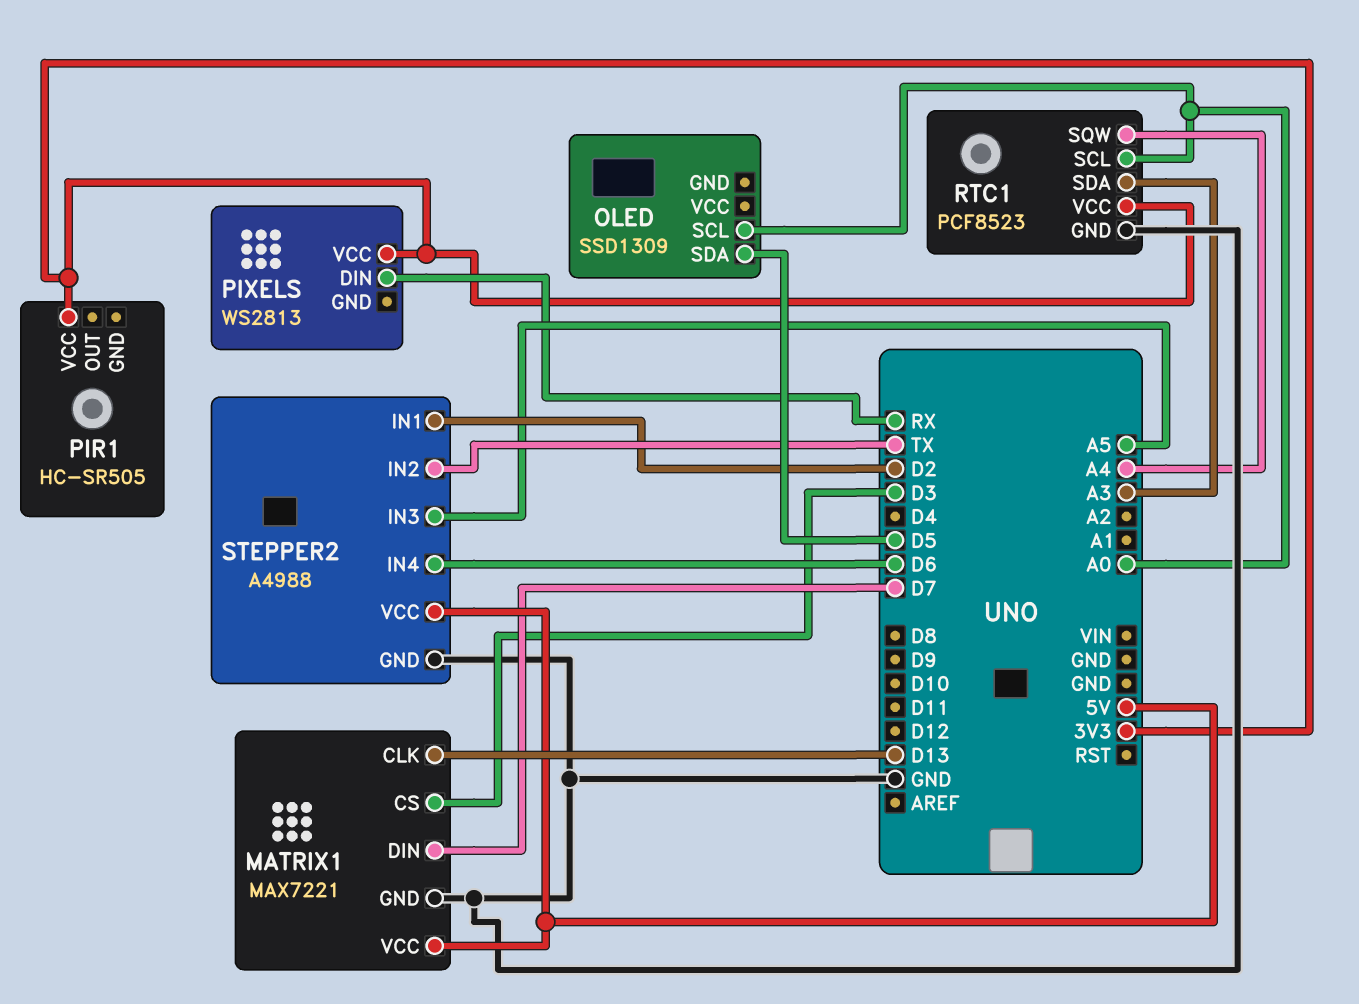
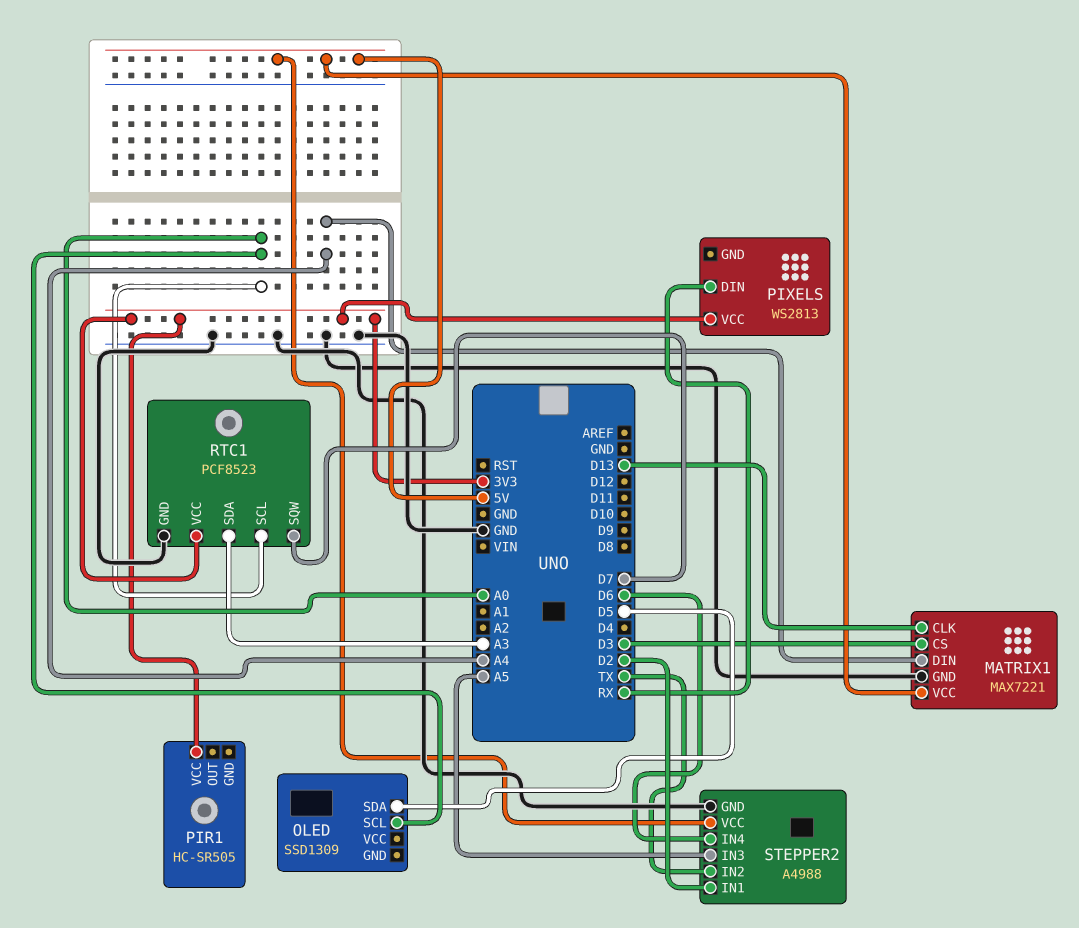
MATRIX1 pin DIN: D7 -> A4
RTC1 pin SQW: A4 -> D7

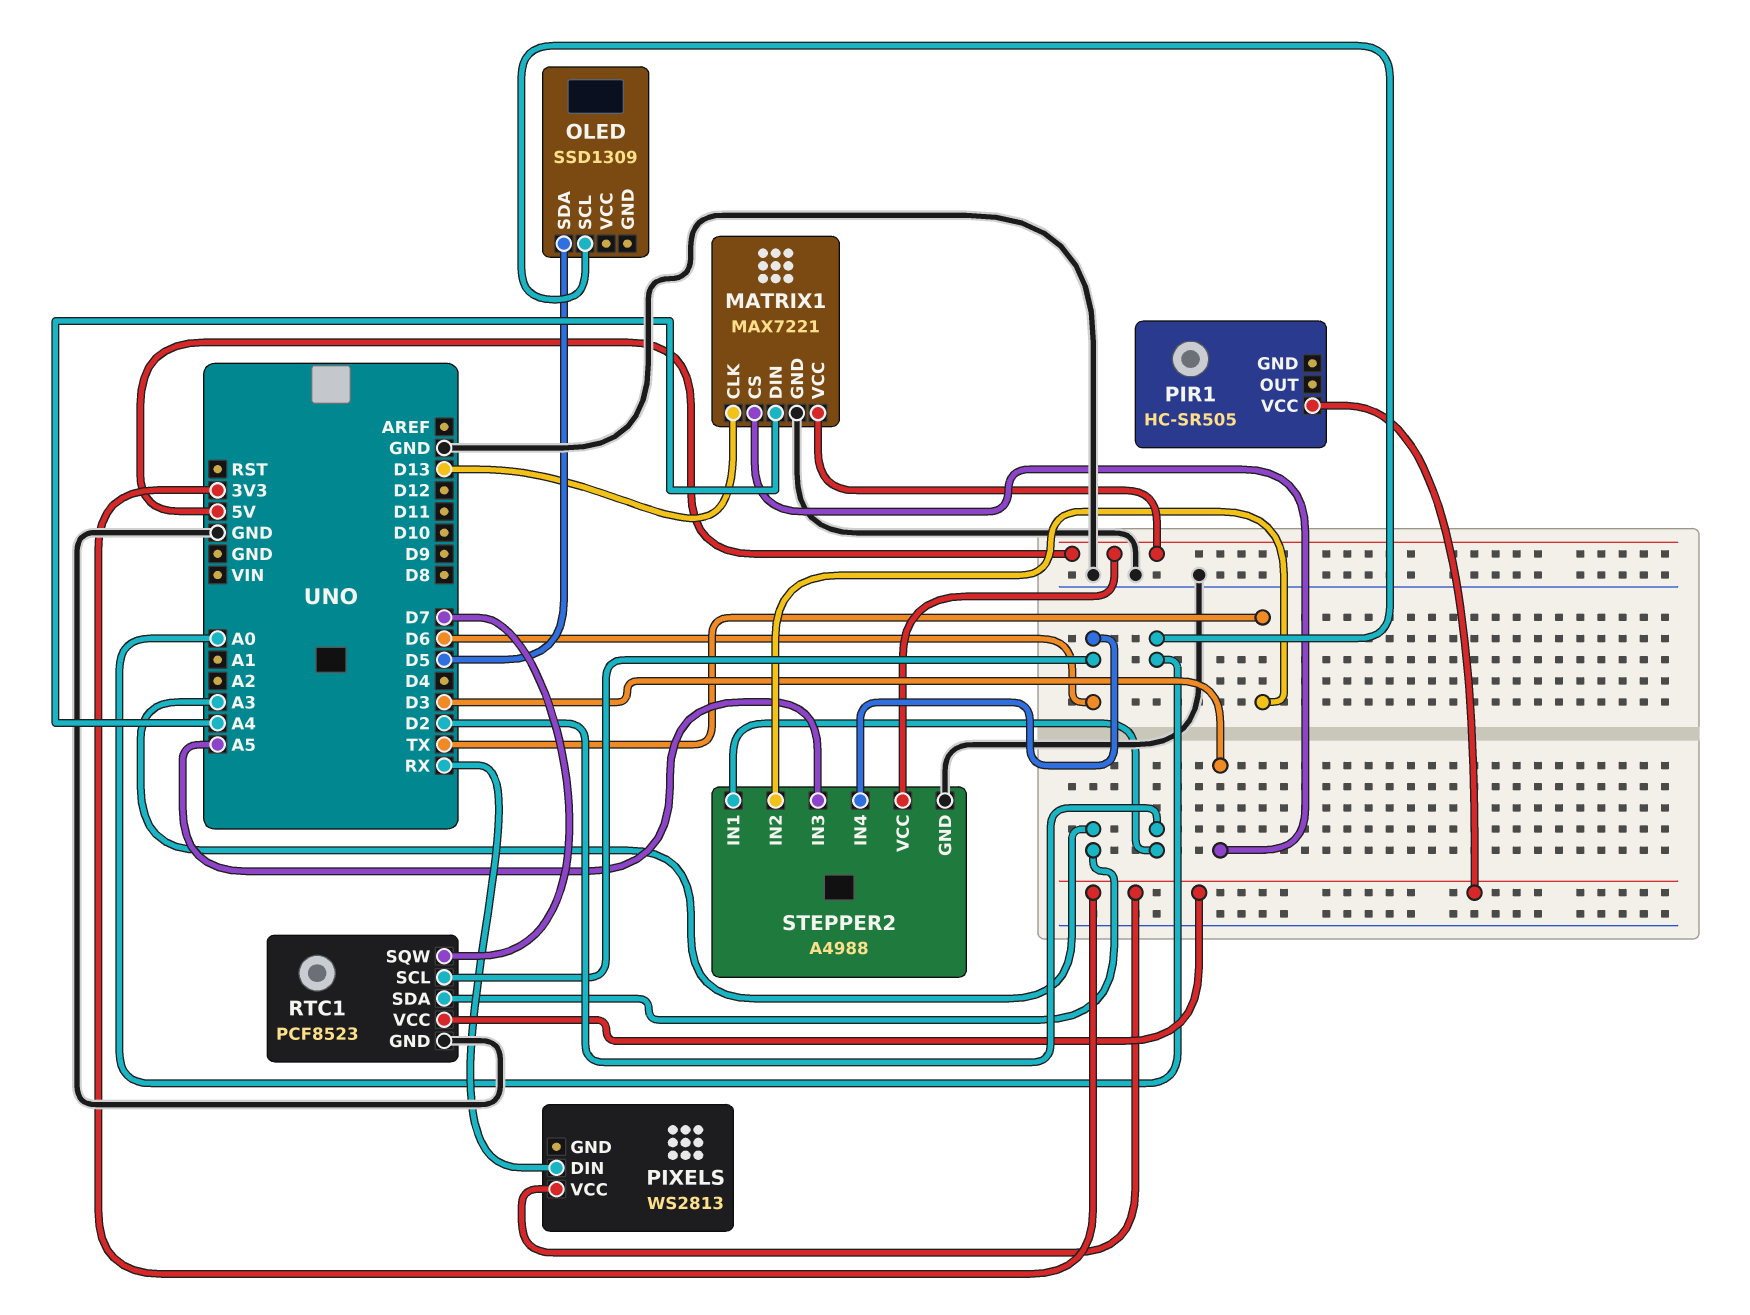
RTC1 pin SCL: A0 -> D6

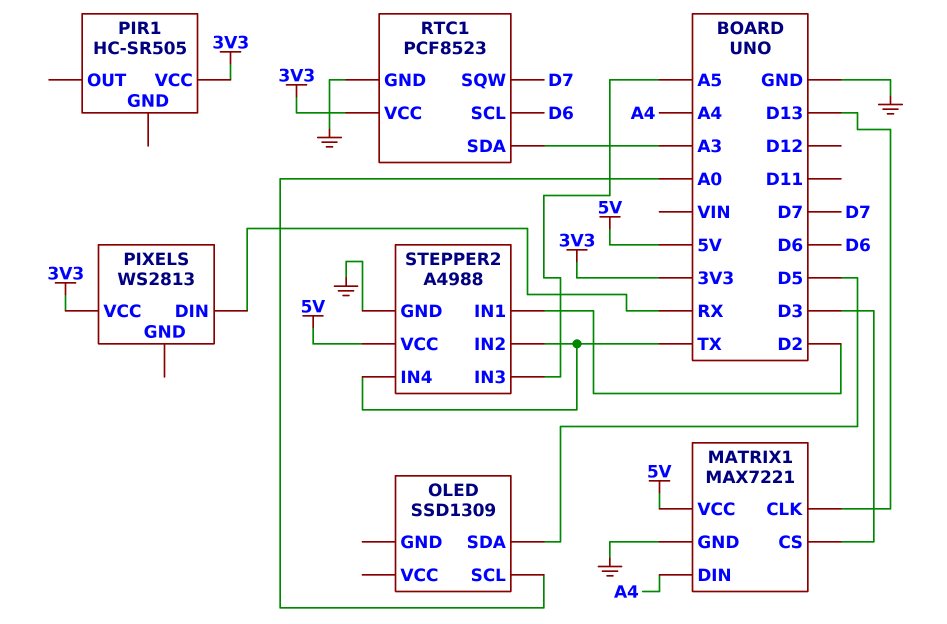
STEPPER2 pin IN4: D6 -> TX

